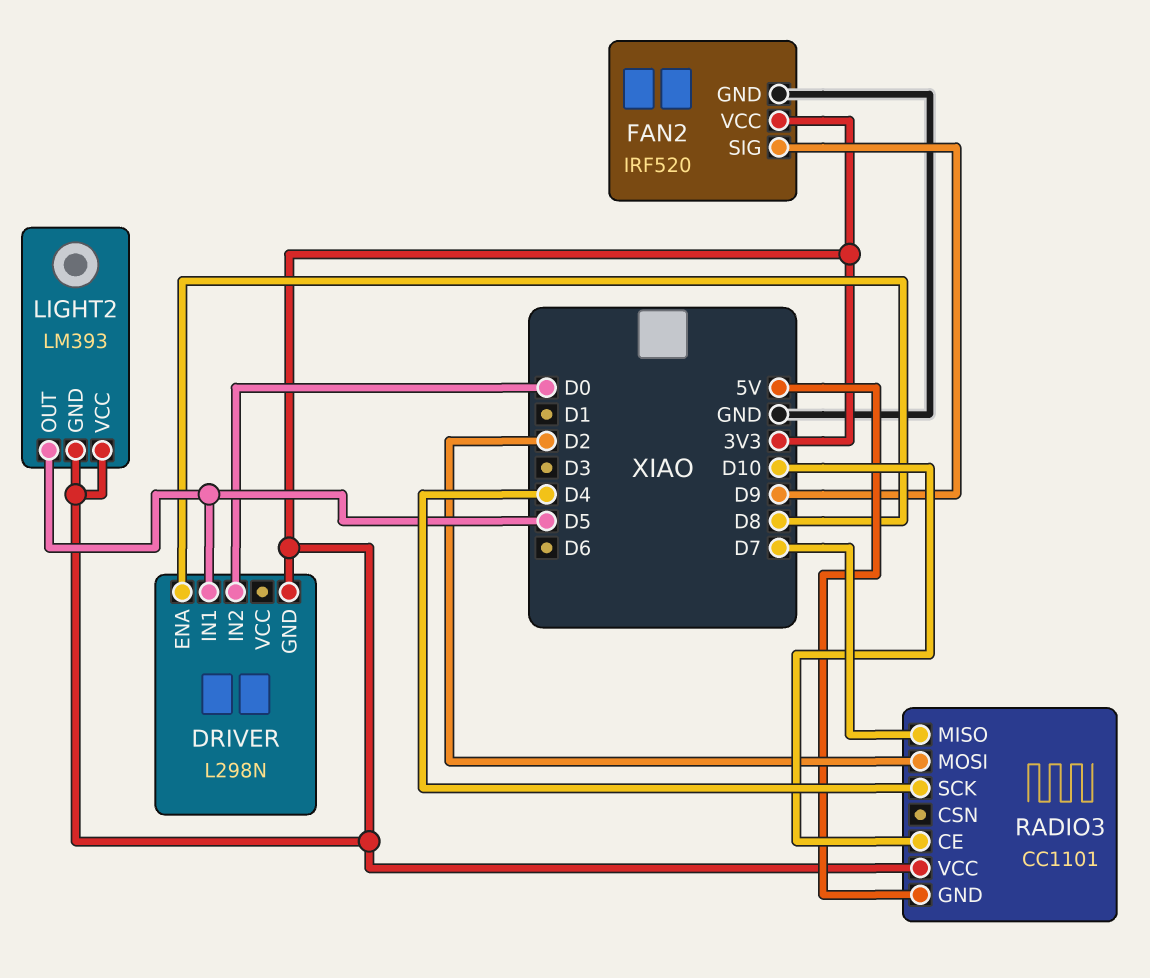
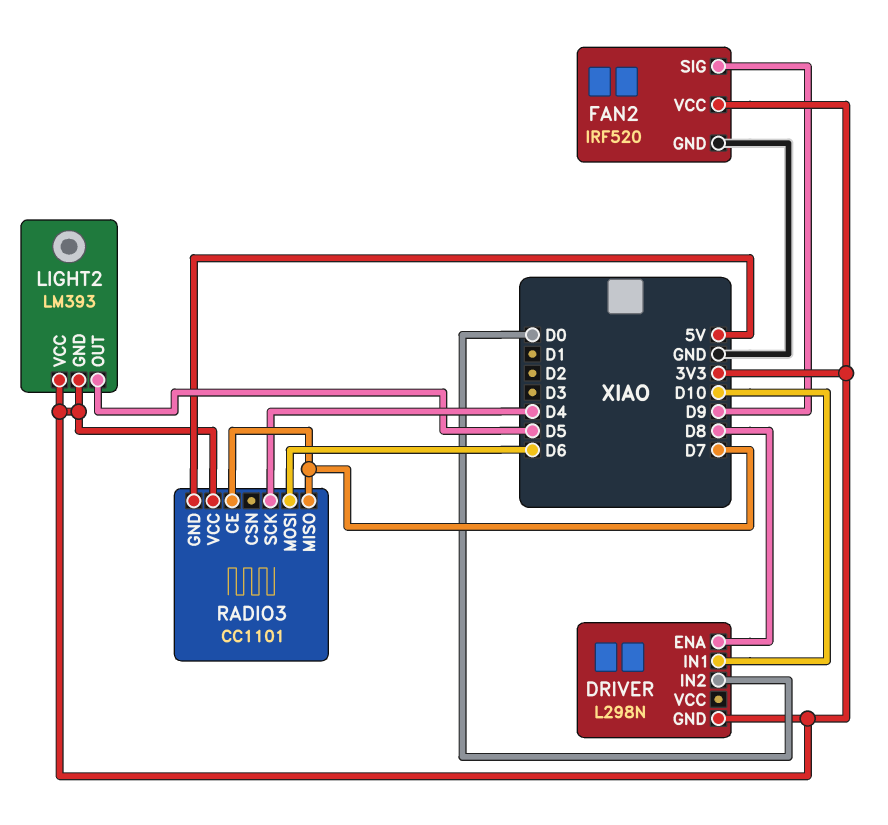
DRIVER pin IN1: D5 -> D10
RADIO3 pin CE: D10 -> D7
RADIO3 pin MOSI: D2 -> D6

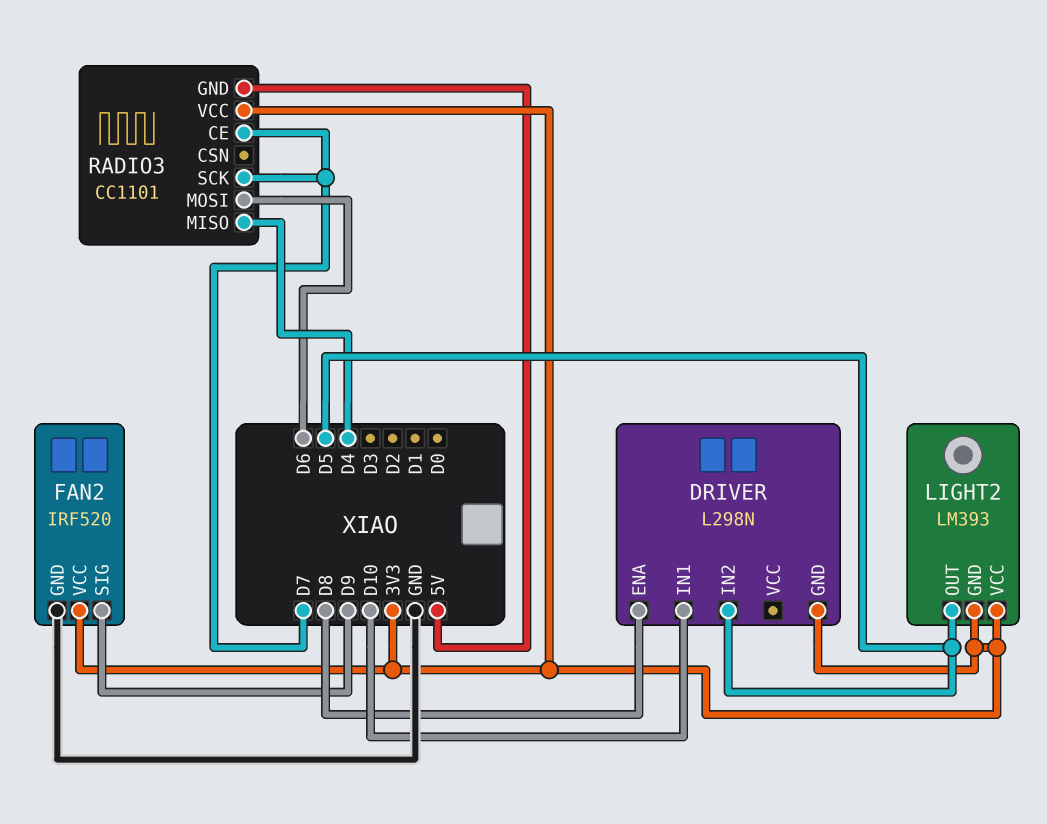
DRIVER pin IN2: D0 -> D5
RADIO3 pin MISO: D7 -> D4
RADIO3 pin SCK: D4 -> D7

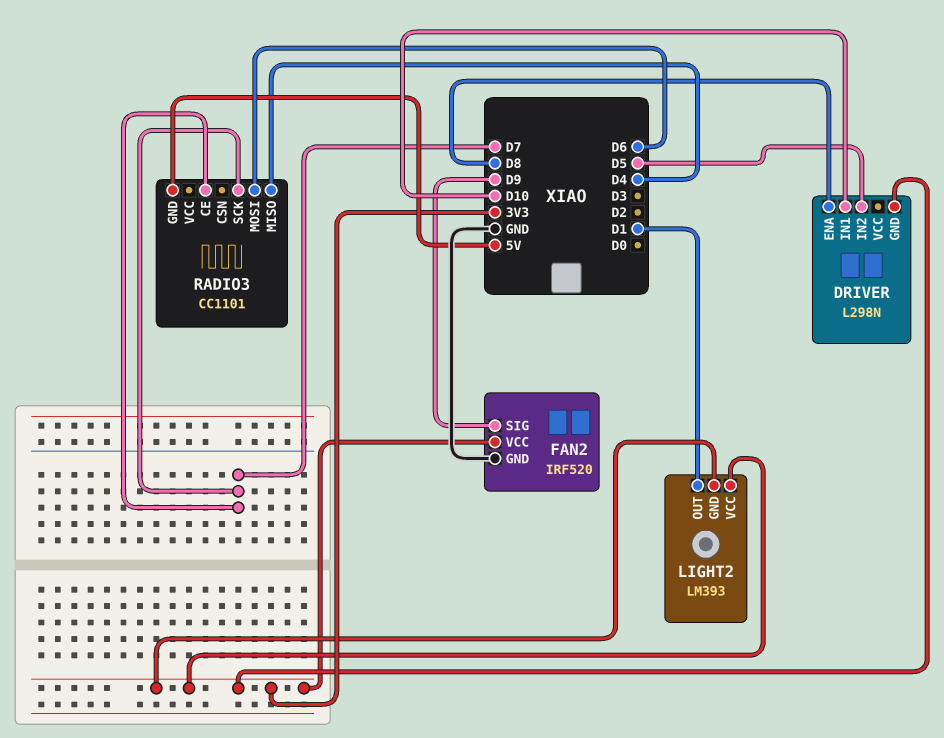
LIGHT2 pin OUT: D5 -> D1
RADIO3 pin VCC: 3V3 -> none

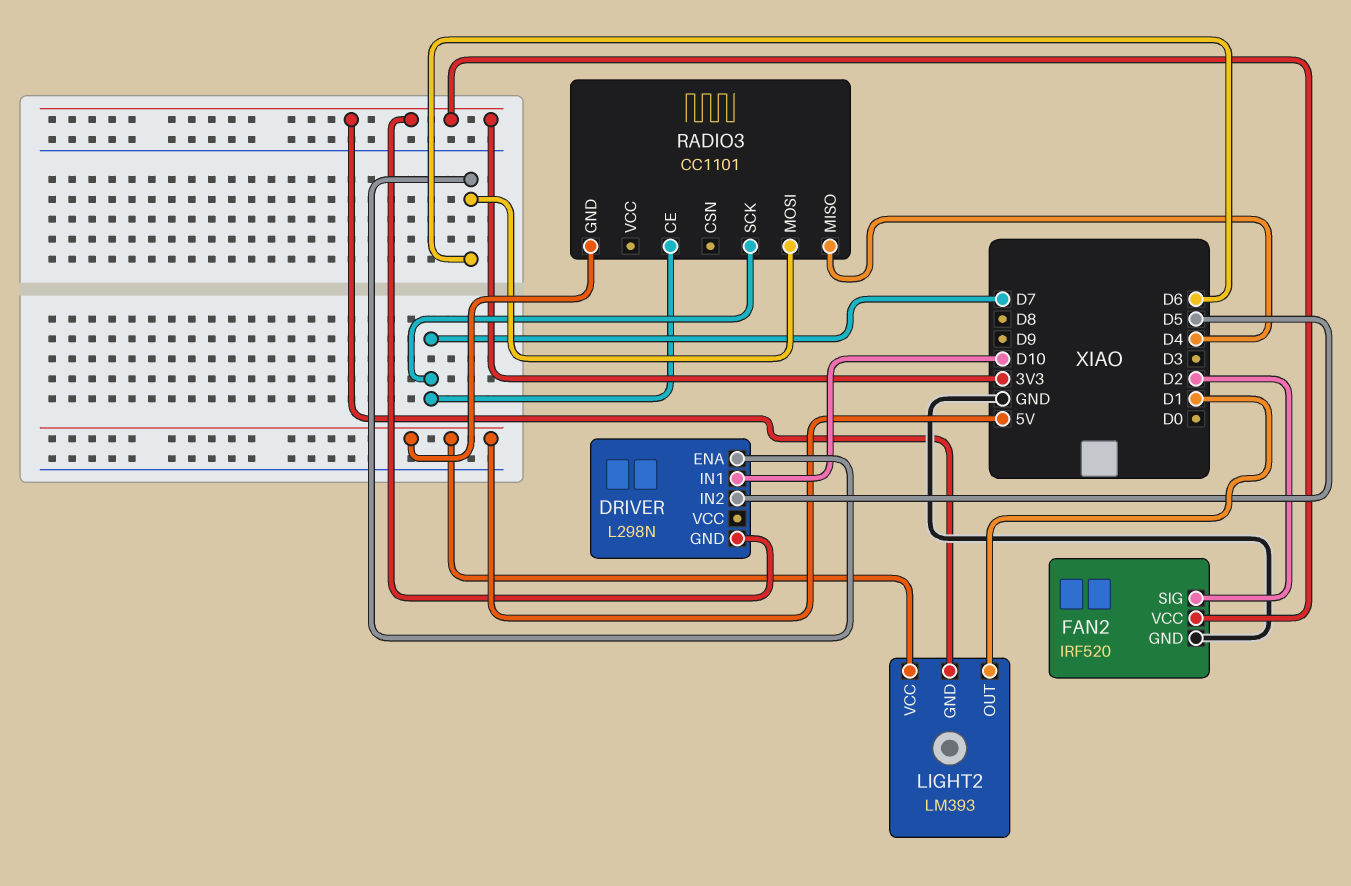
DRIVER pin ENA: D8 -> D6
FAN2 pin SIG: D9 -> D2
LIGHT2 pin VCC: 3V3 -> 5V

